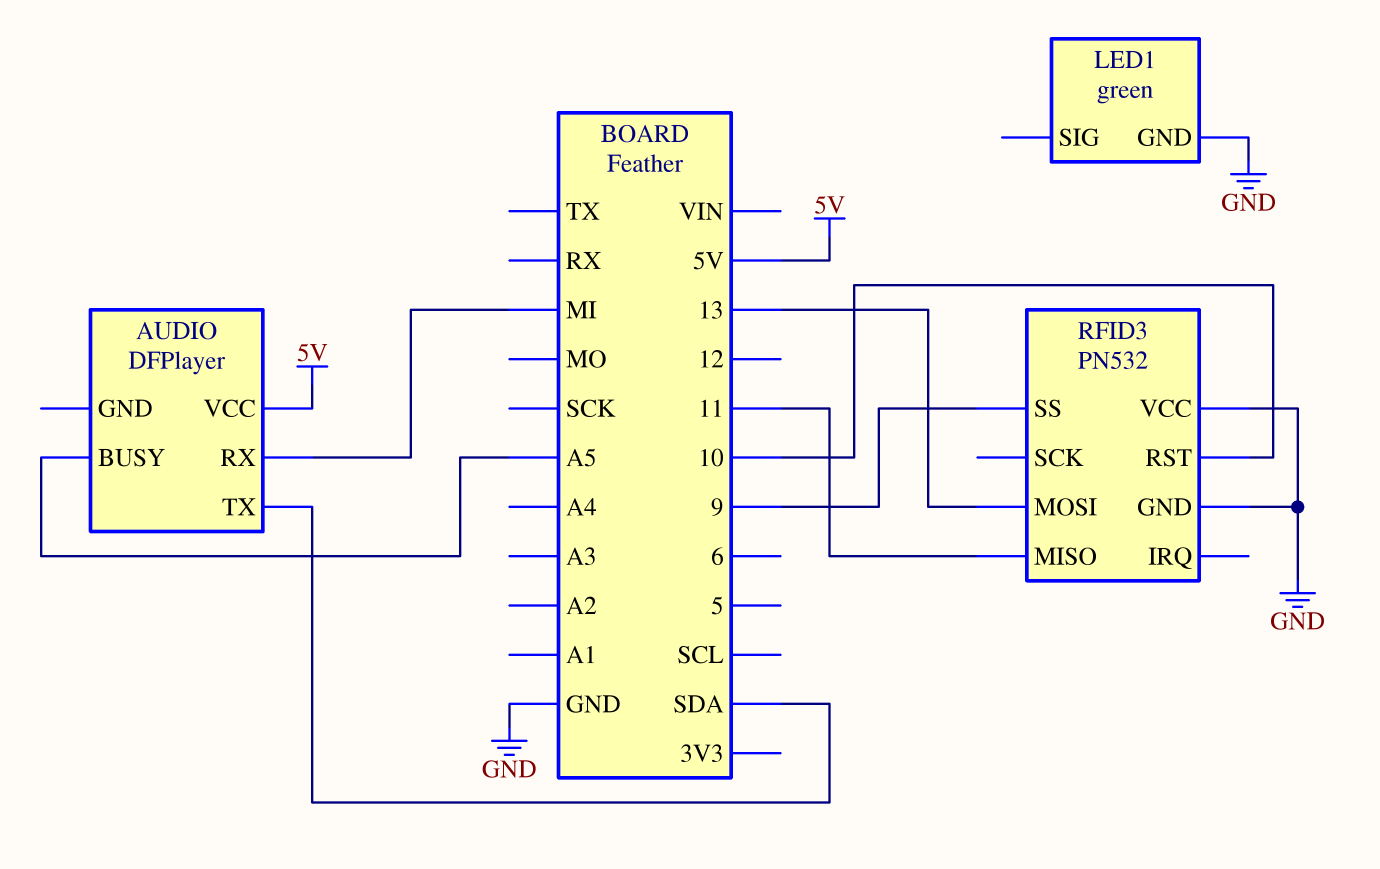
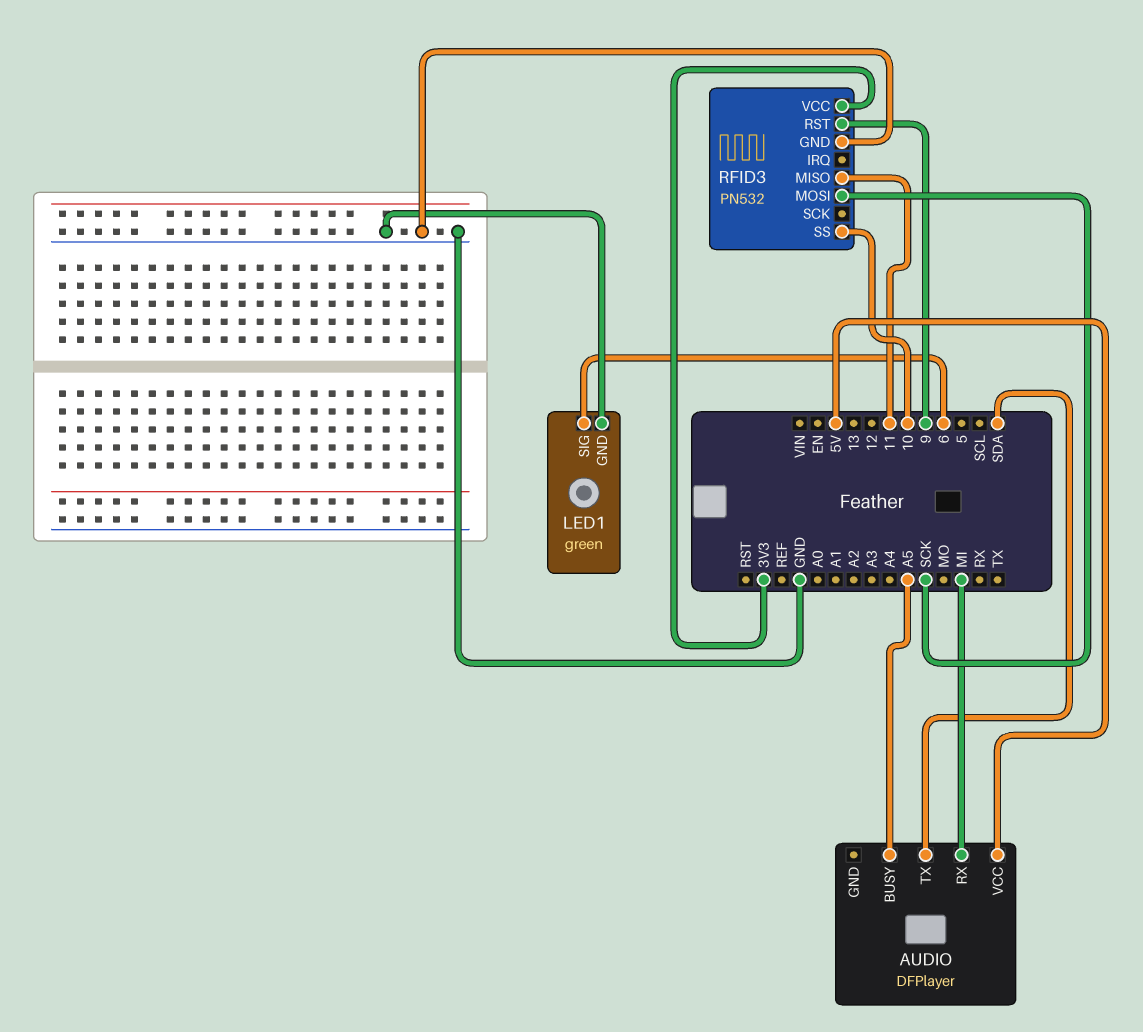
LED1 pin SIG: none -> 6
RFID3 pin MOSI: 13 -> SCK
RFID3 pin RST: 10 -> 9
RFID3 pin SS: 9 -> 10
RFID3 pin VCC: GND -> 3V3

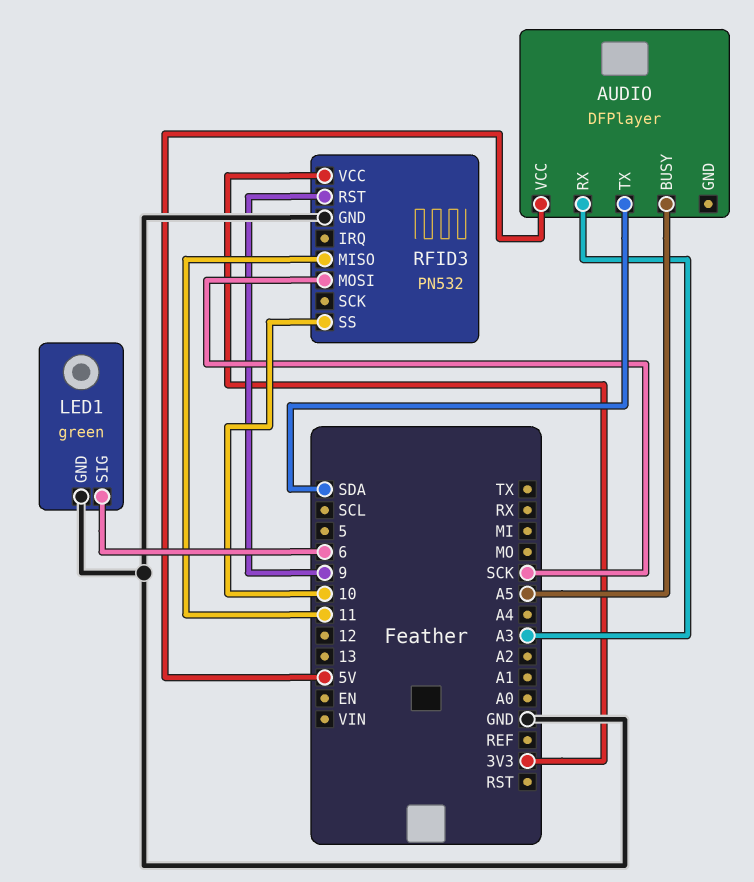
AUDIO pin RX: MI -> A3

